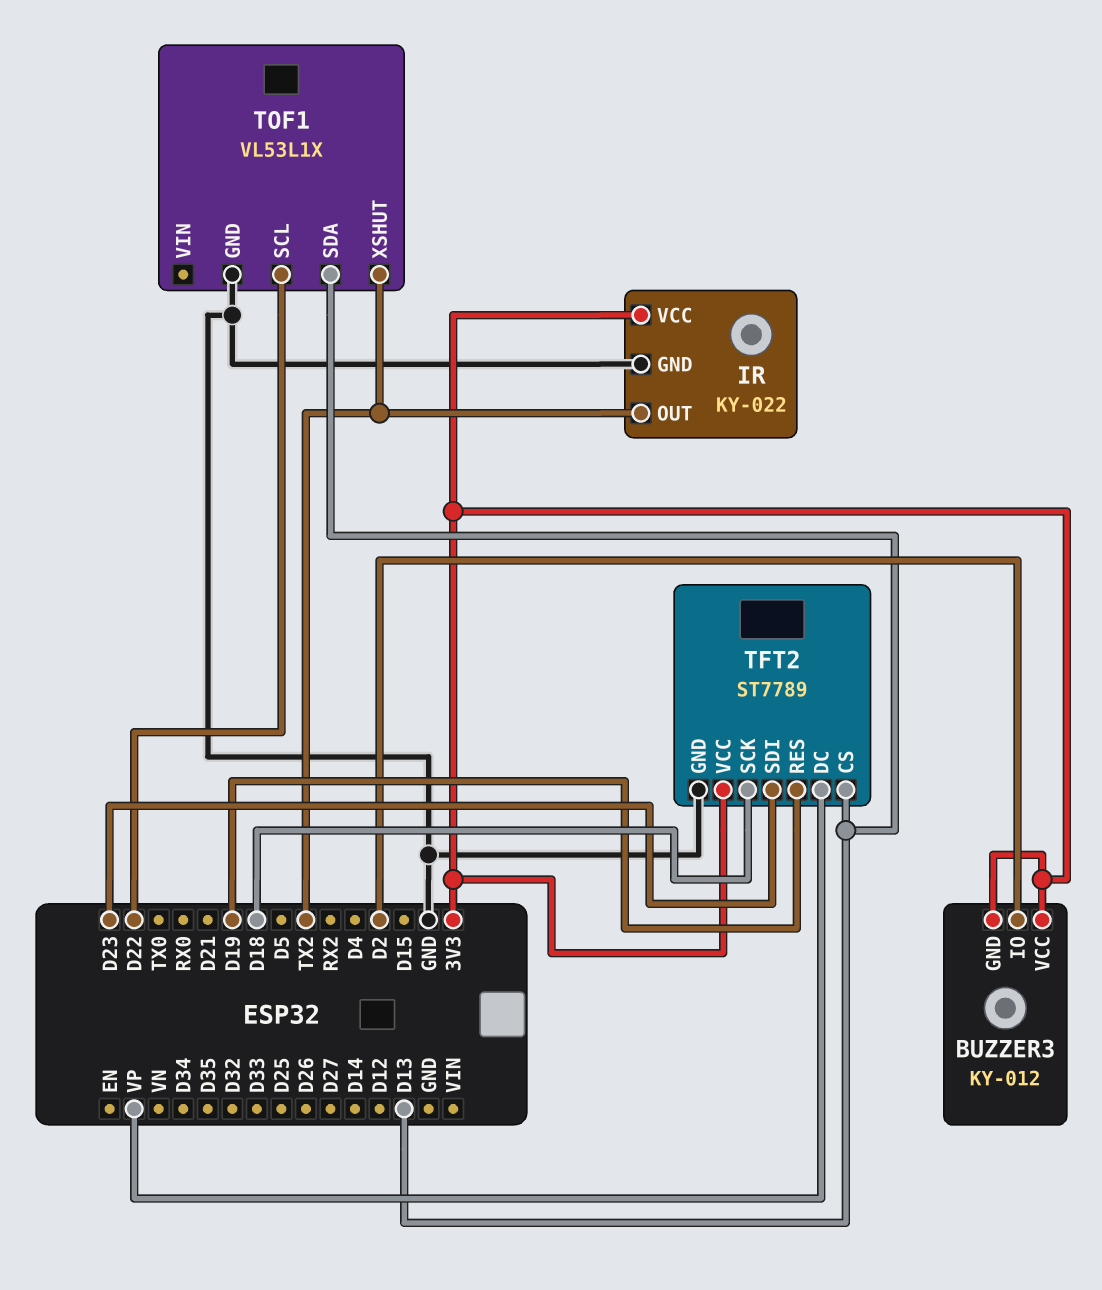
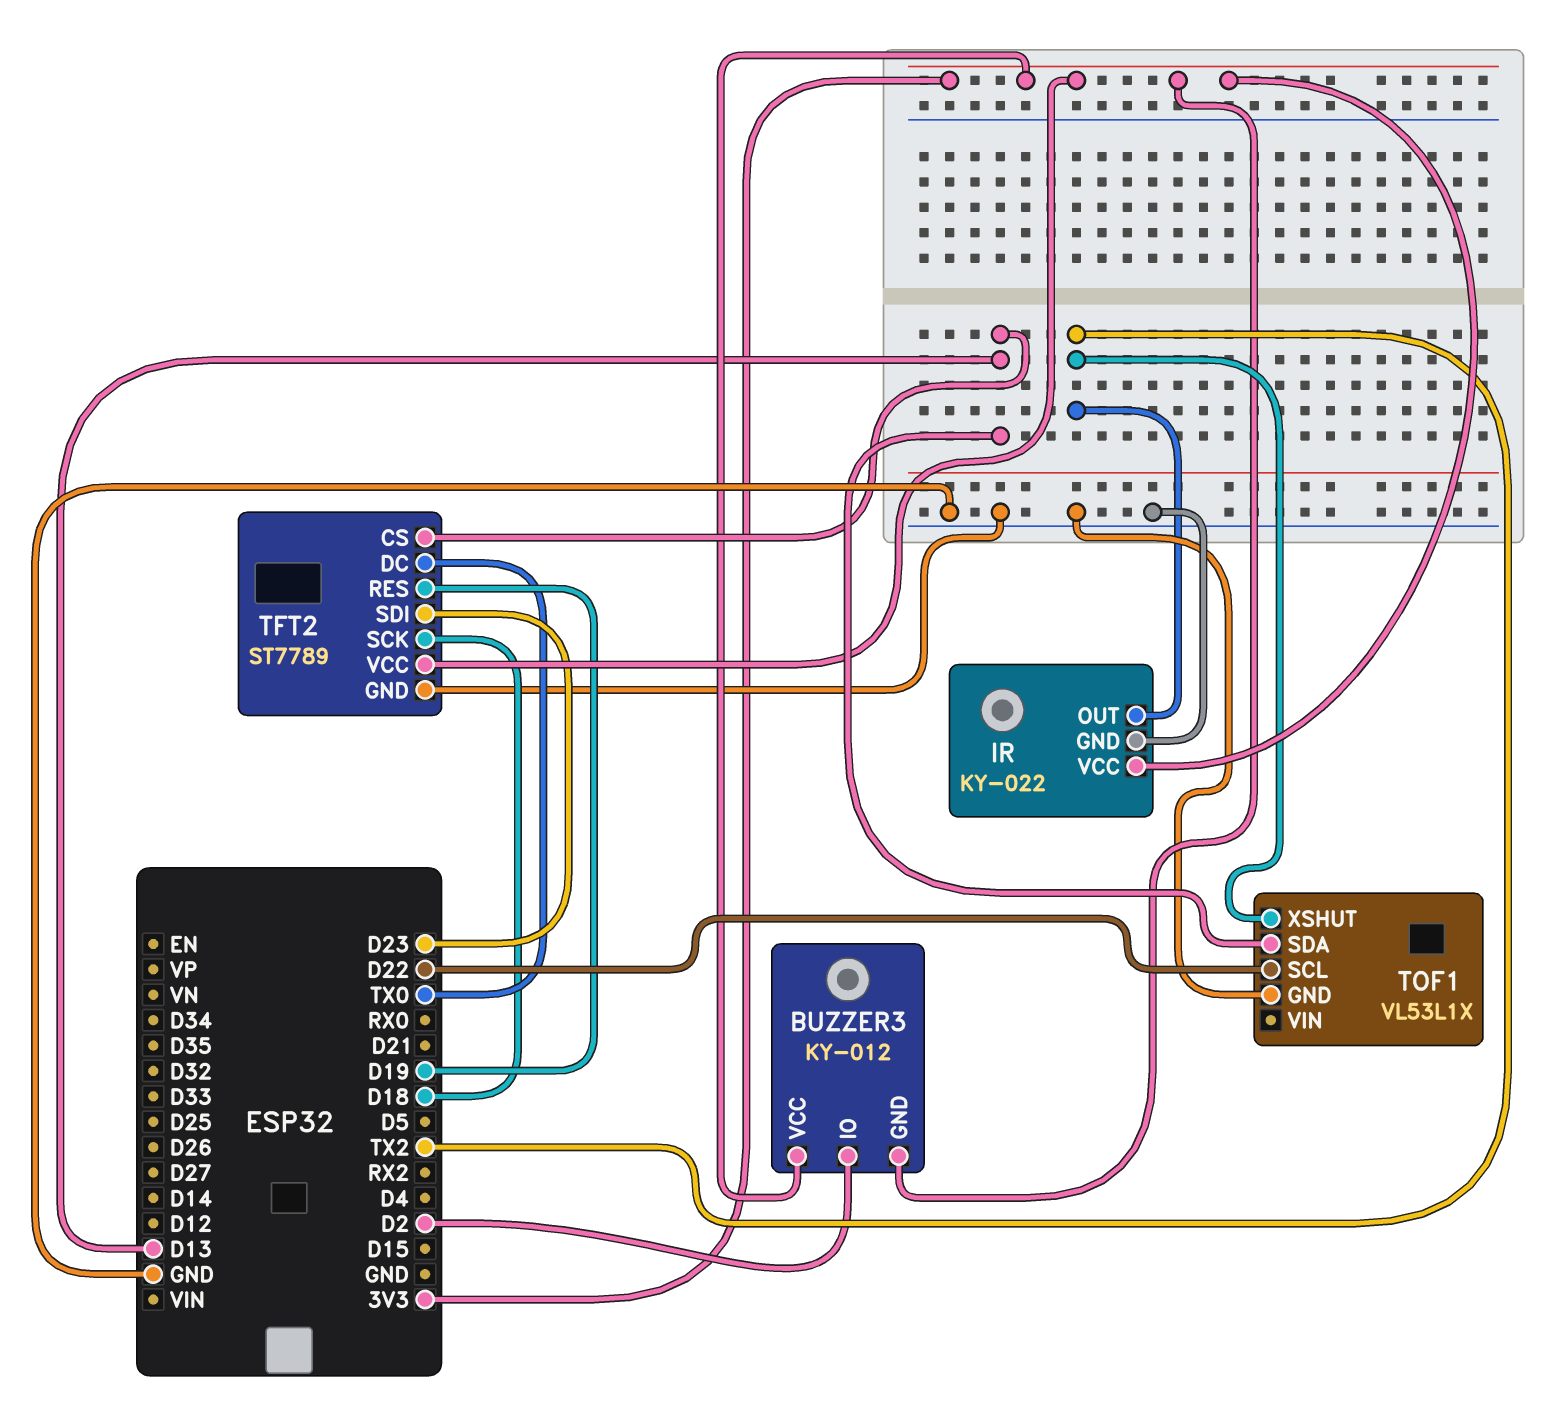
TFT2 pin DC: VP -> TX0

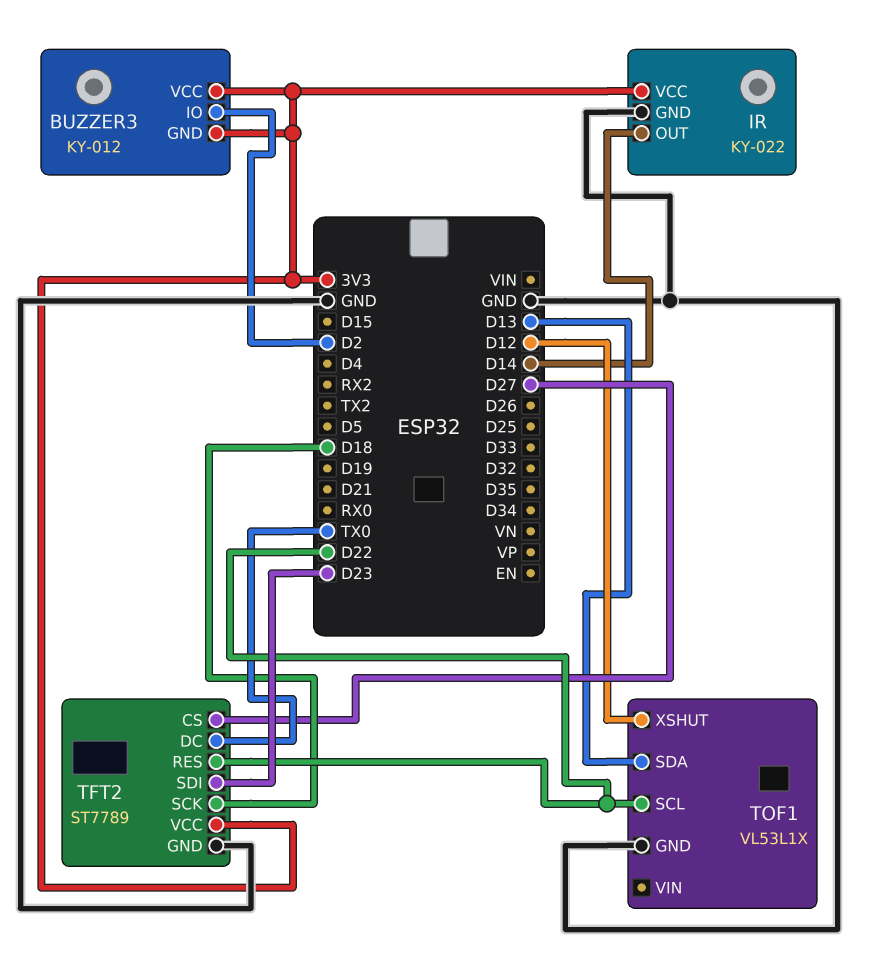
IR pin OUT: TX2 -> D14
TFT2 pin CS: D13 -> D27
TFT2 pin RES: D19 -> D22
TOF1 pin XSHUT: TX2 -> D12

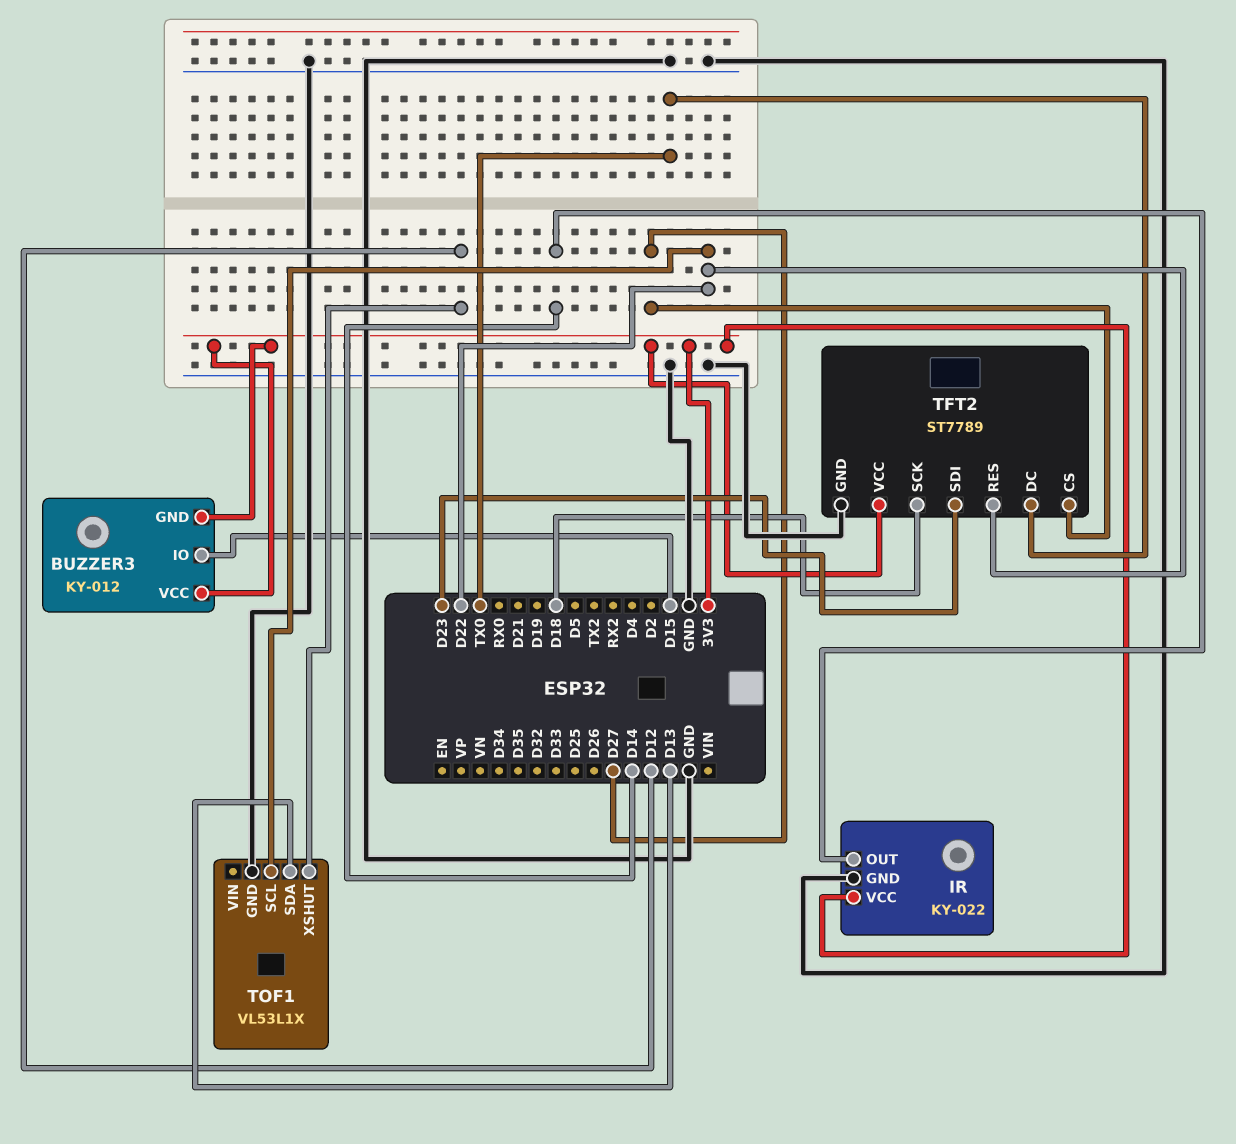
BUZZER3 pin IO: D2 -> D15

